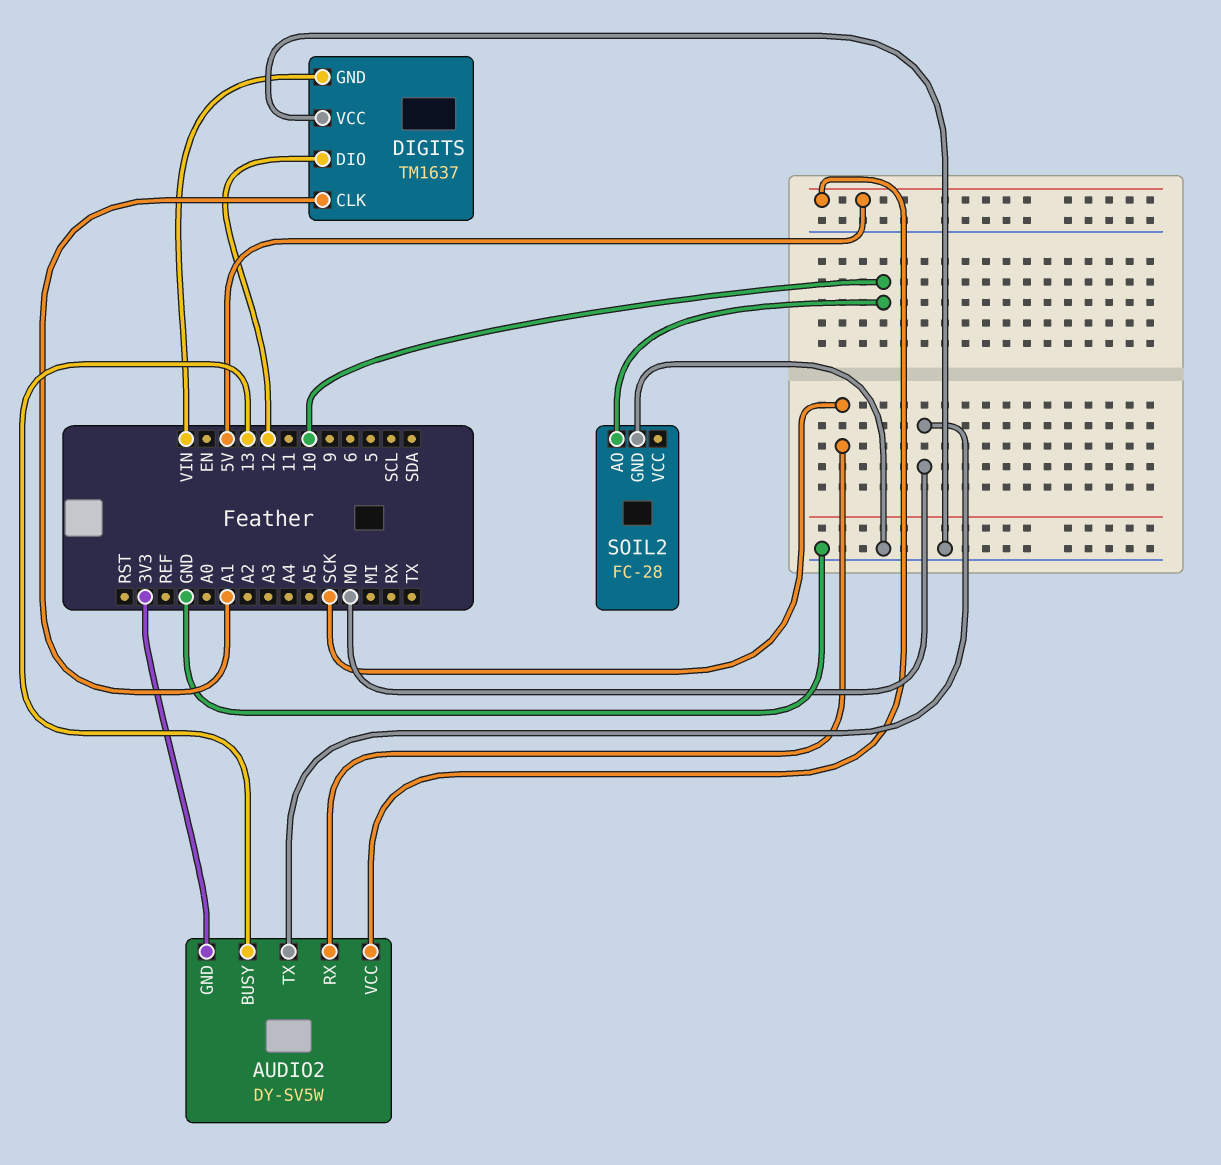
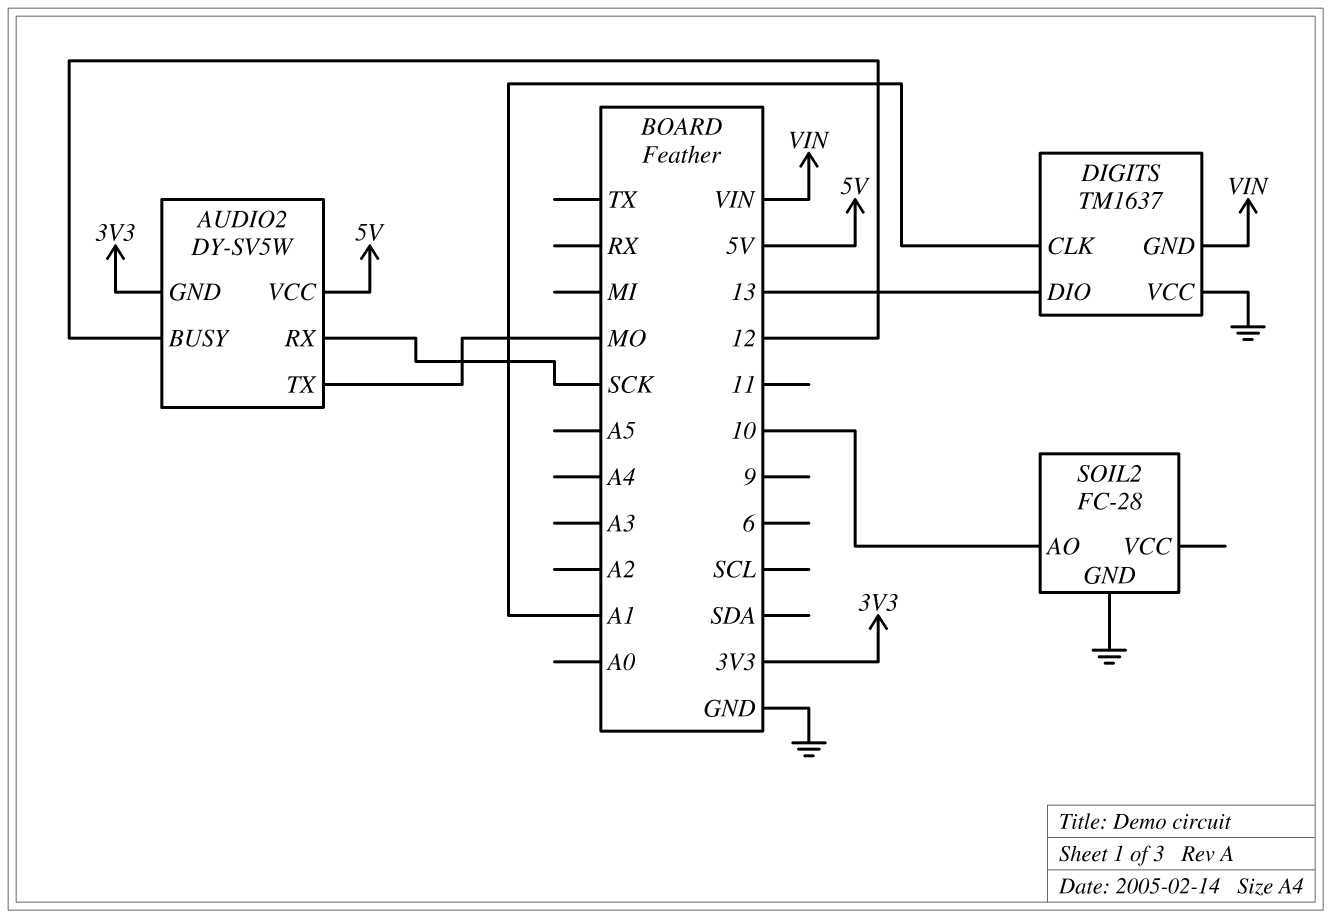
AUDIO2 pin BUSY: 13 -> 12
DIGITS pin DIO: 12 -> 13

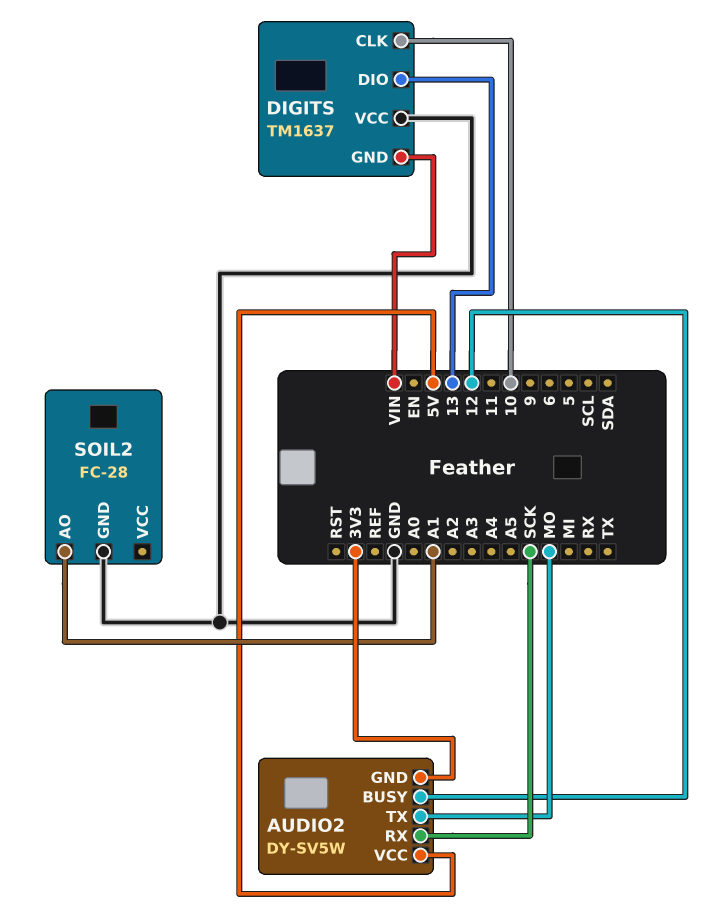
DIGITS pin CLK: A1 -> 10
SOIL2 pin AO: 10 -> A1

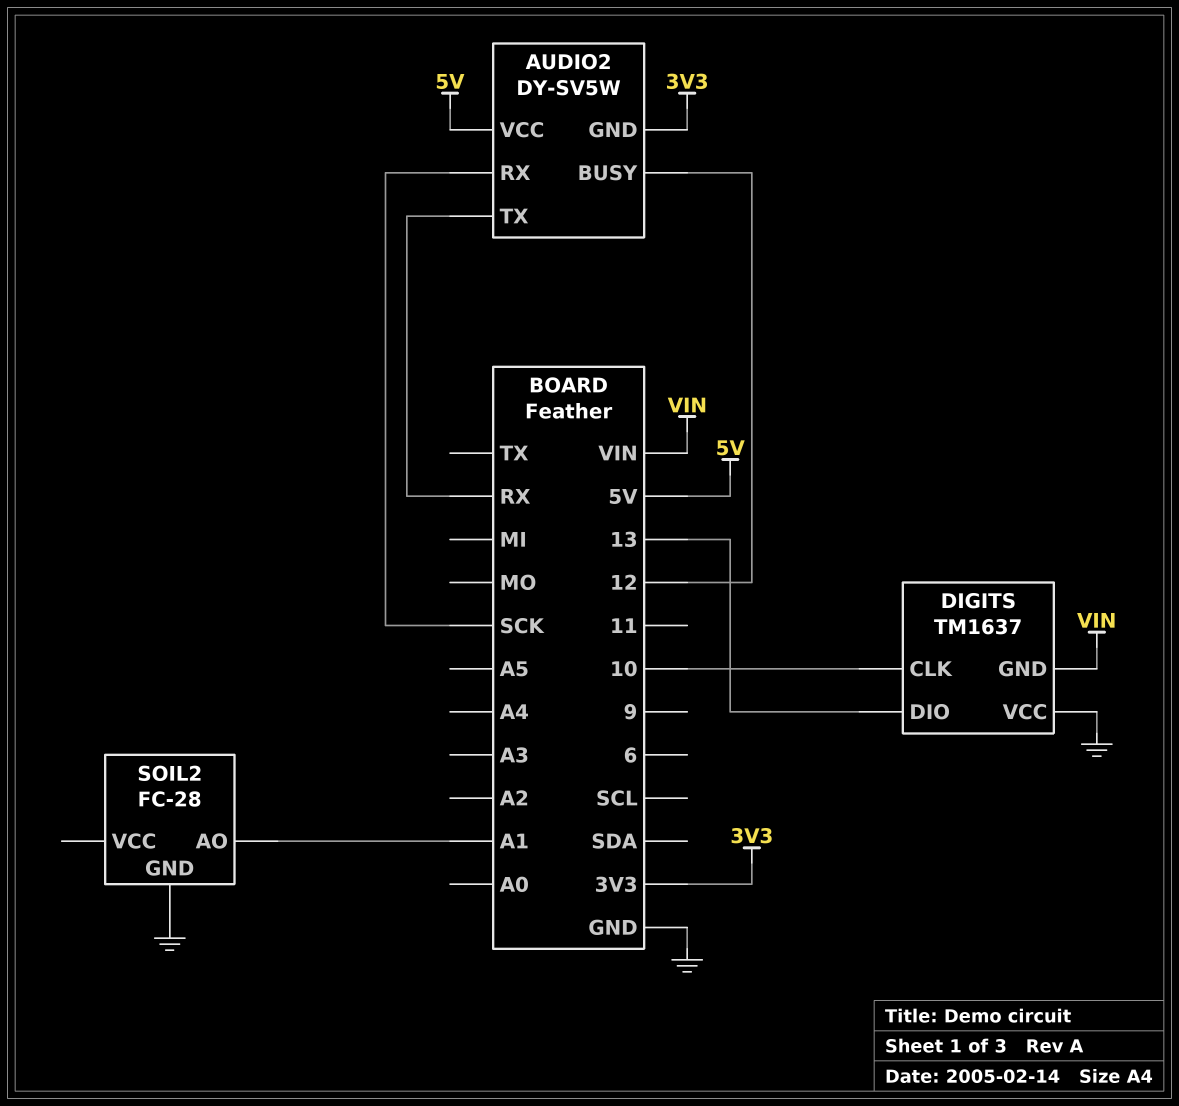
AUDIO2 pin TX: MO -> RX

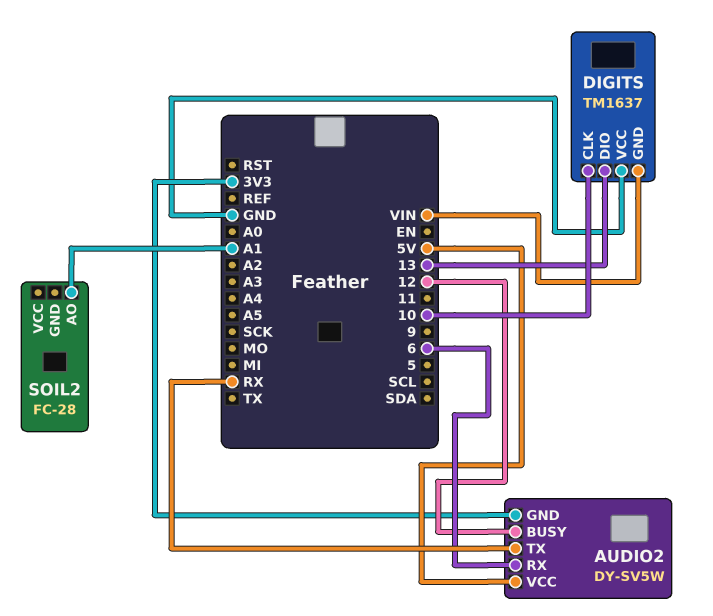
AUDIO2 pin RX: SCK -> 6
SOIL2 pin GND: GND -> none

